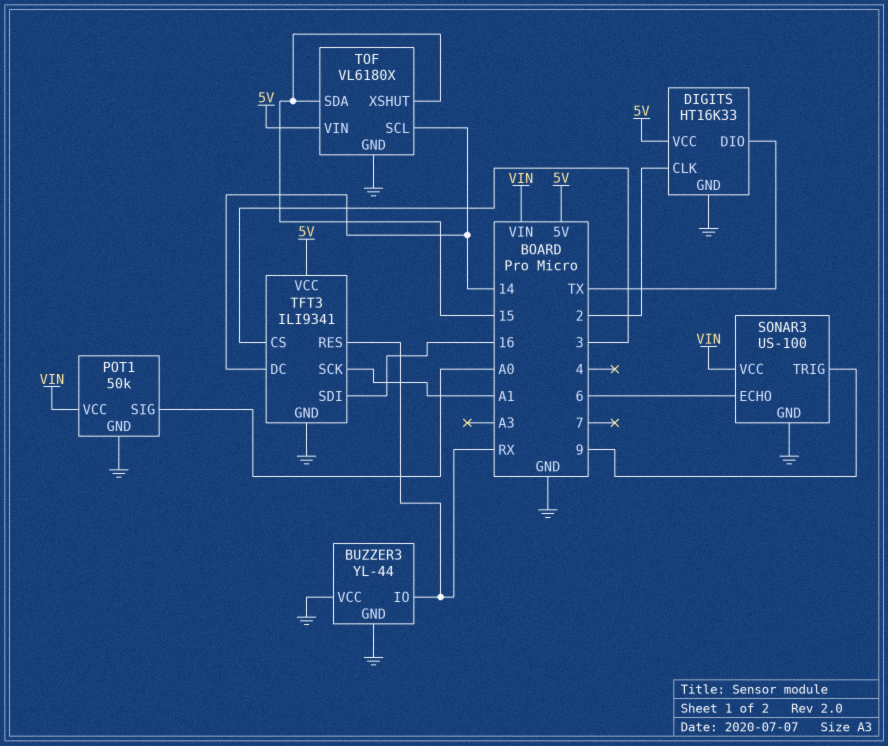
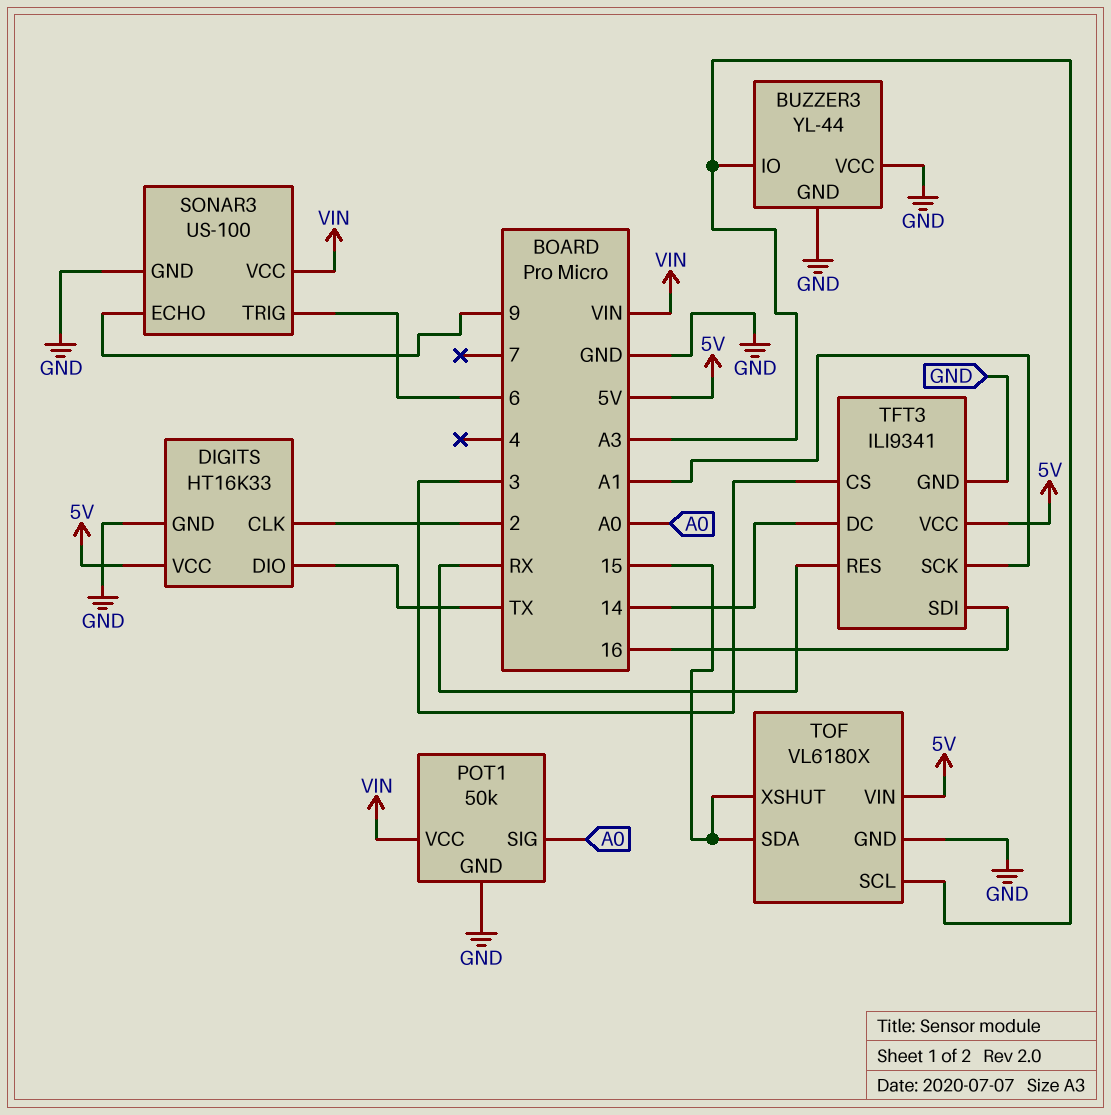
BUZZER3 pin IO: RX -> A3
SONAR3 pin ECHO: 6 -> 9
SONAR3 pin TRIG: 9 -> 6
TOF pin SCL: 14 -> A3

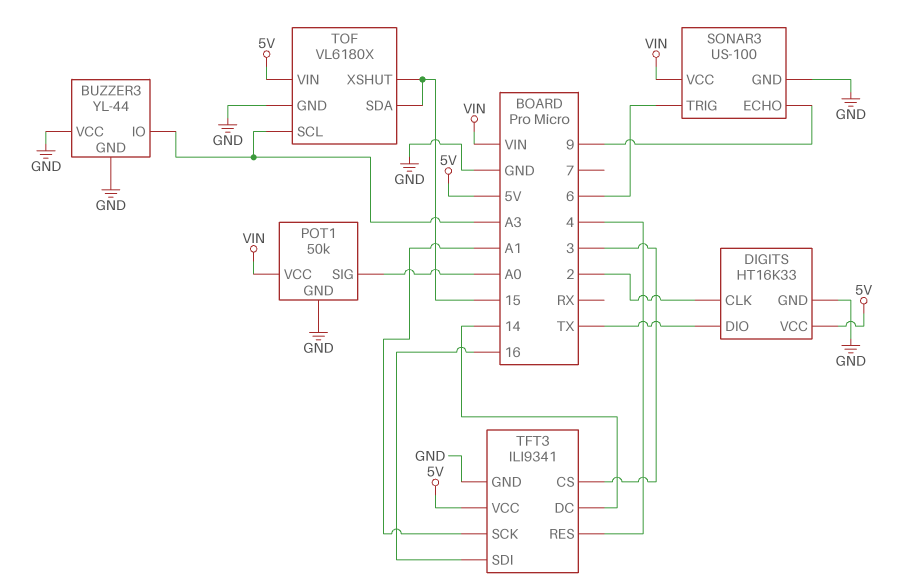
TFT3 pin RES: RX -> 4

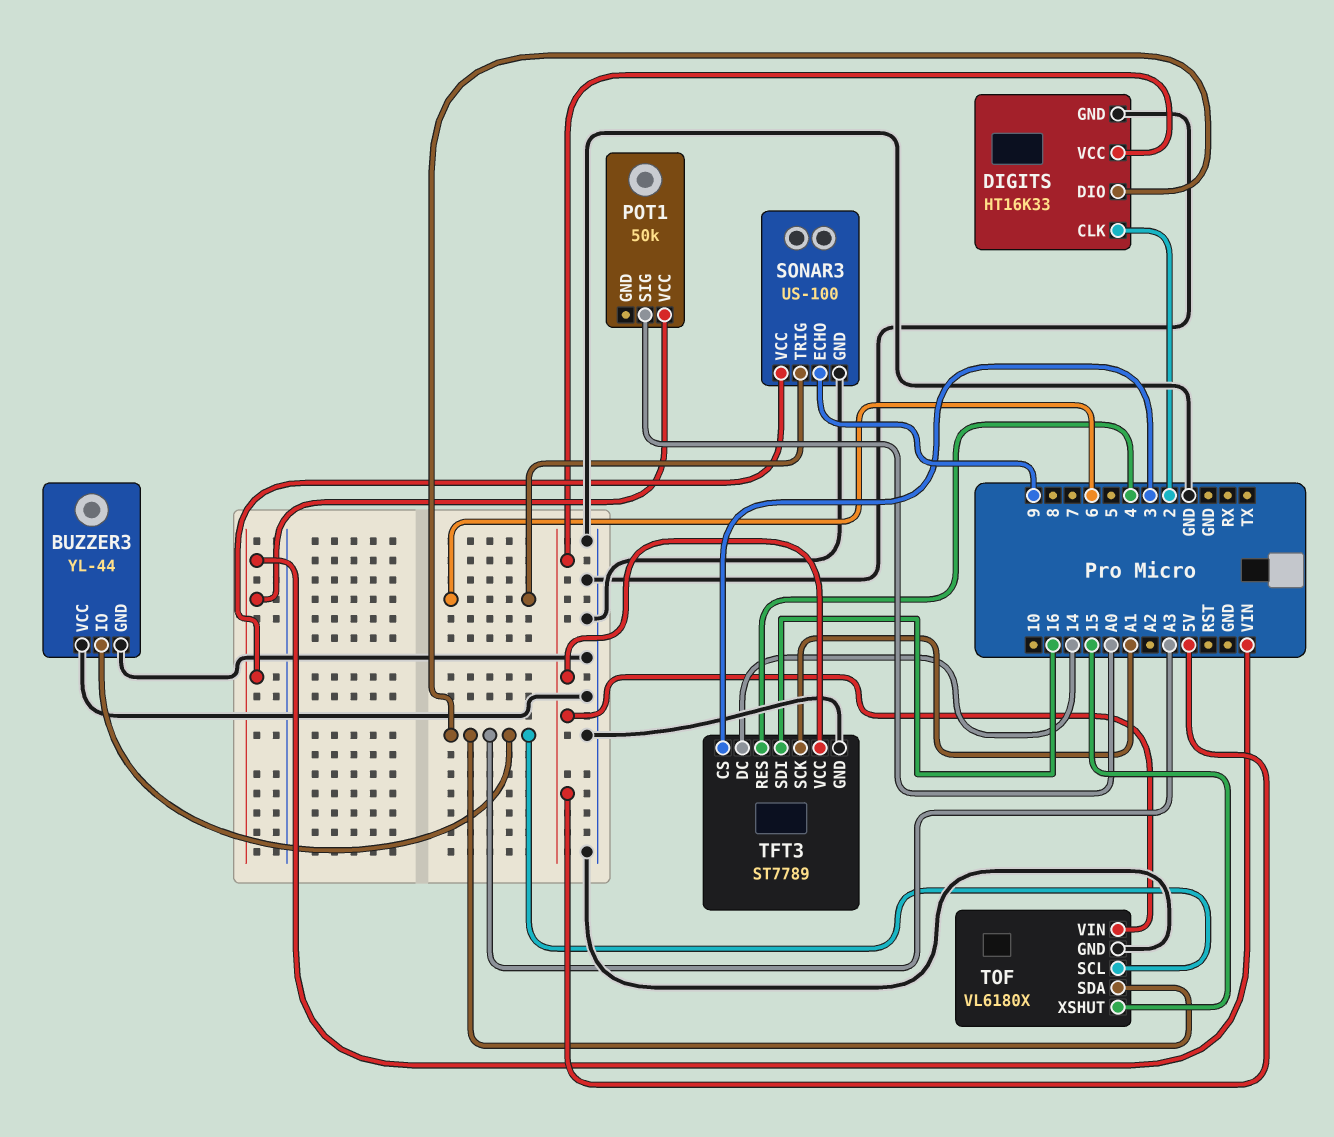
DIGITS pin DIO: TX -> A3
POT1 pin GND: GND -> none
TFT3: ILI9341 -> ST7789
TOF pin SDA: 15 -> A3

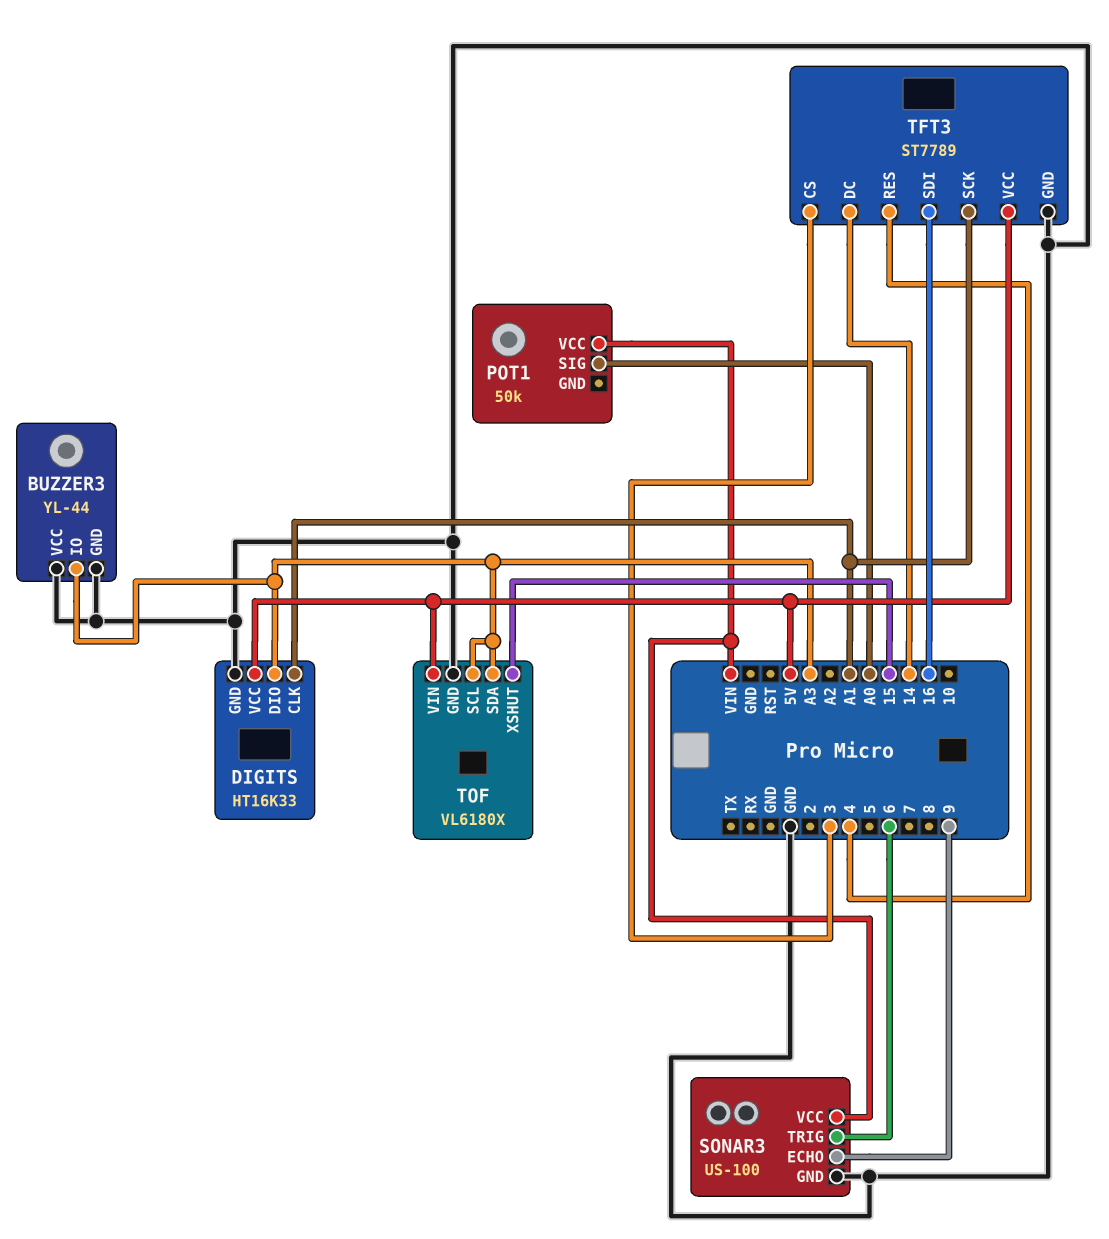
DIGITS pin CLK: 2 -> A1

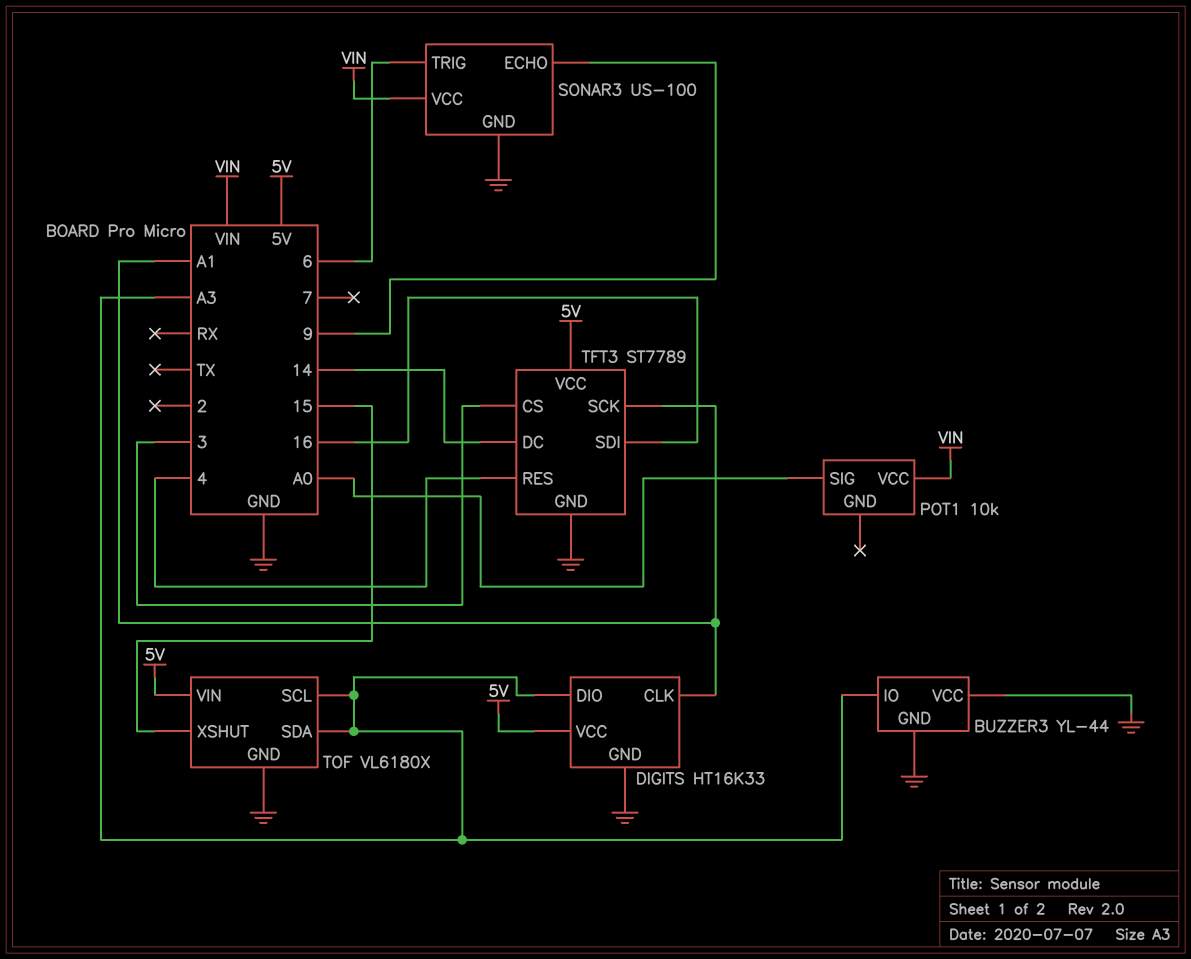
POT1: 50k -> 10k

